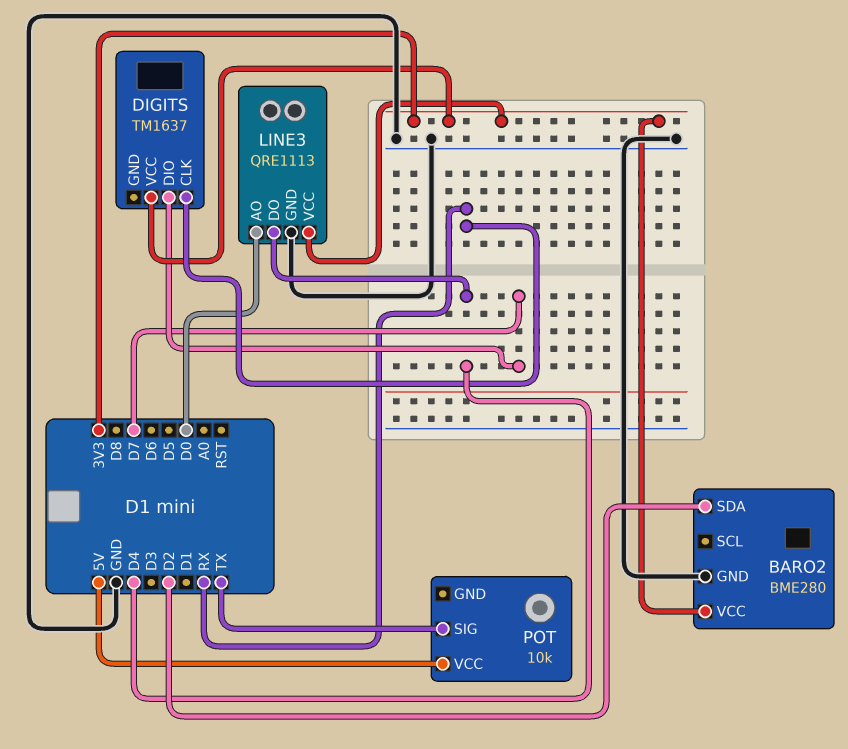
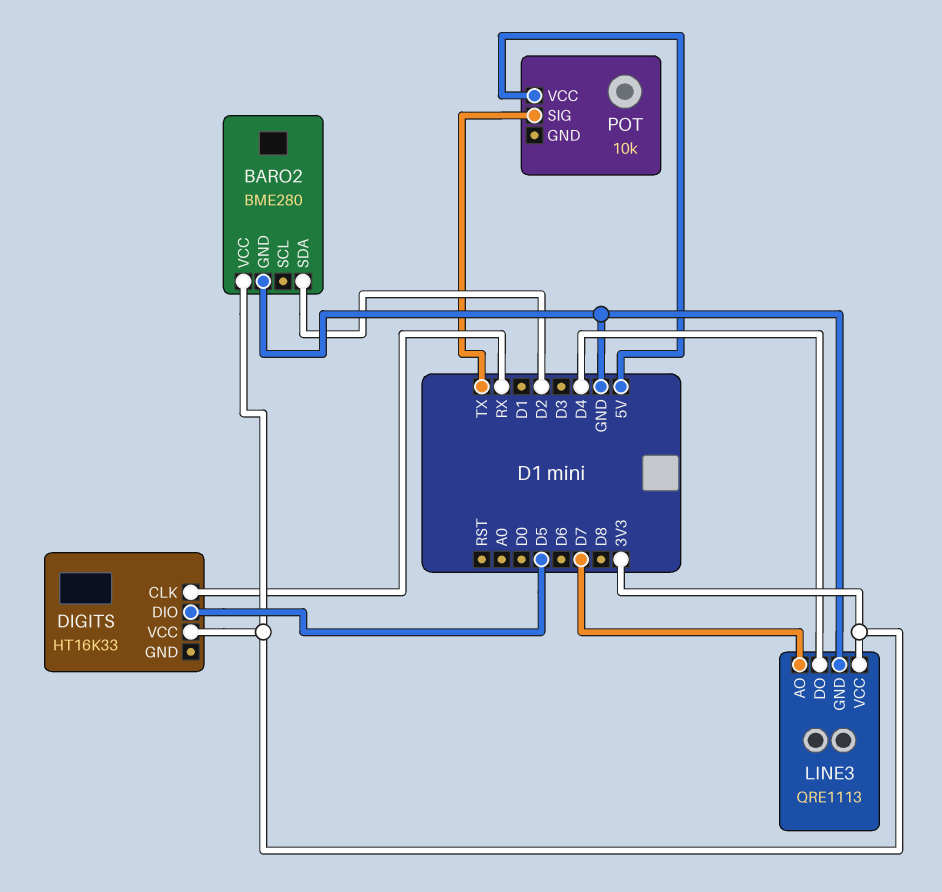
DIGITS: TM1637 -> HT16K33
DIGITS pin DIO: D7 -> D5
LINE3 pin AO: D0 -> D7

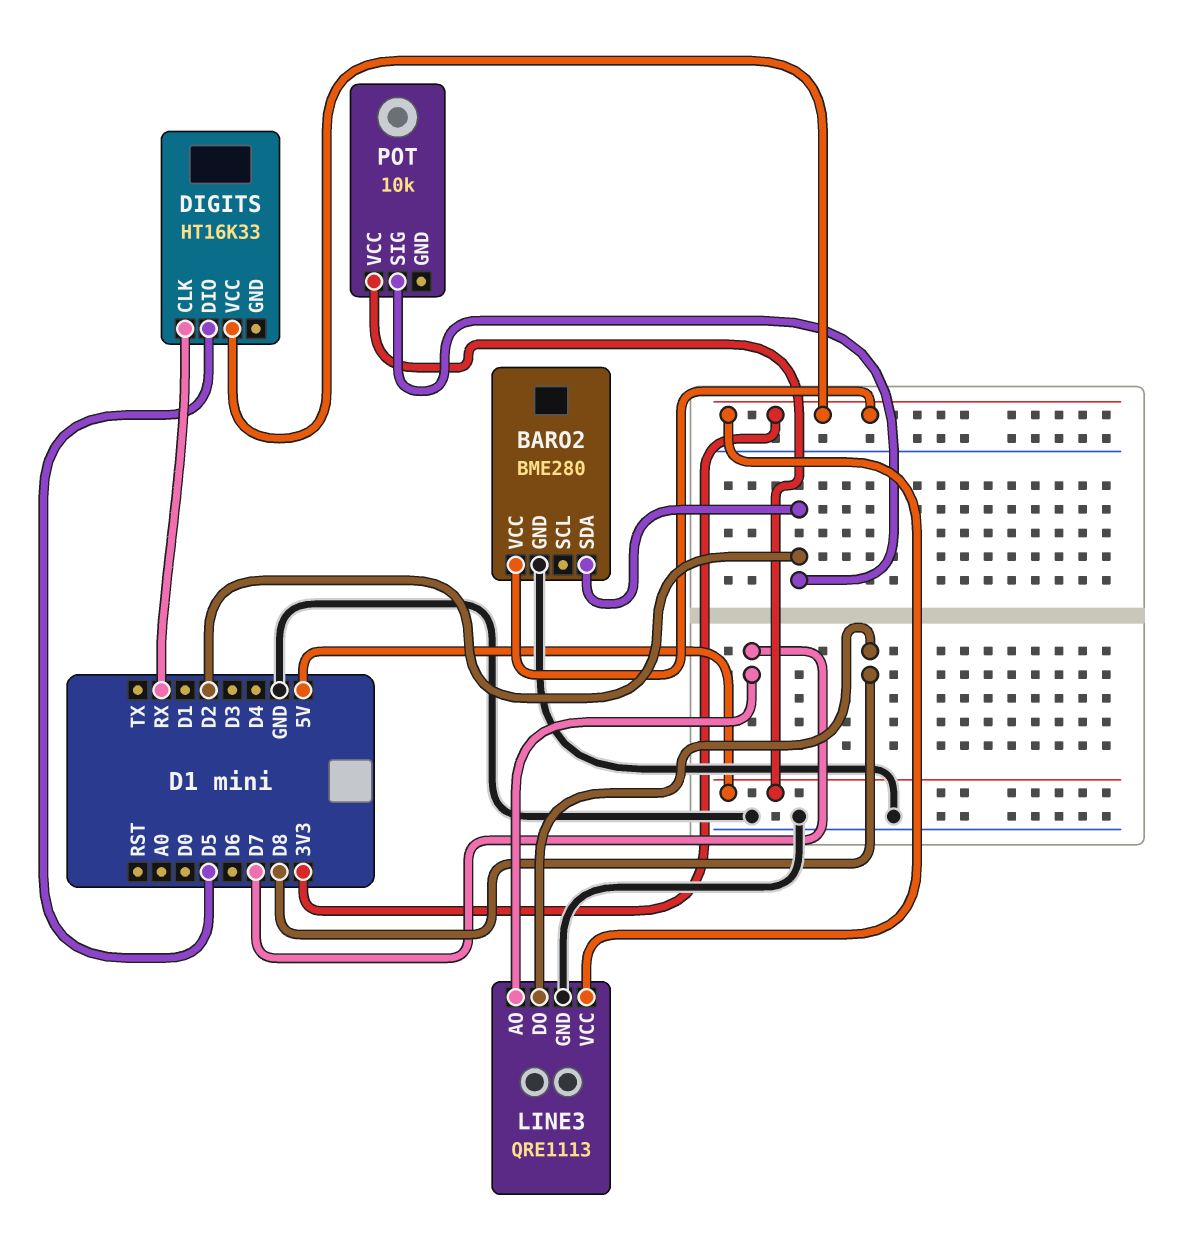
LINE3 pin DO: D4 -> D8
POT pin SIG: TX -> D2

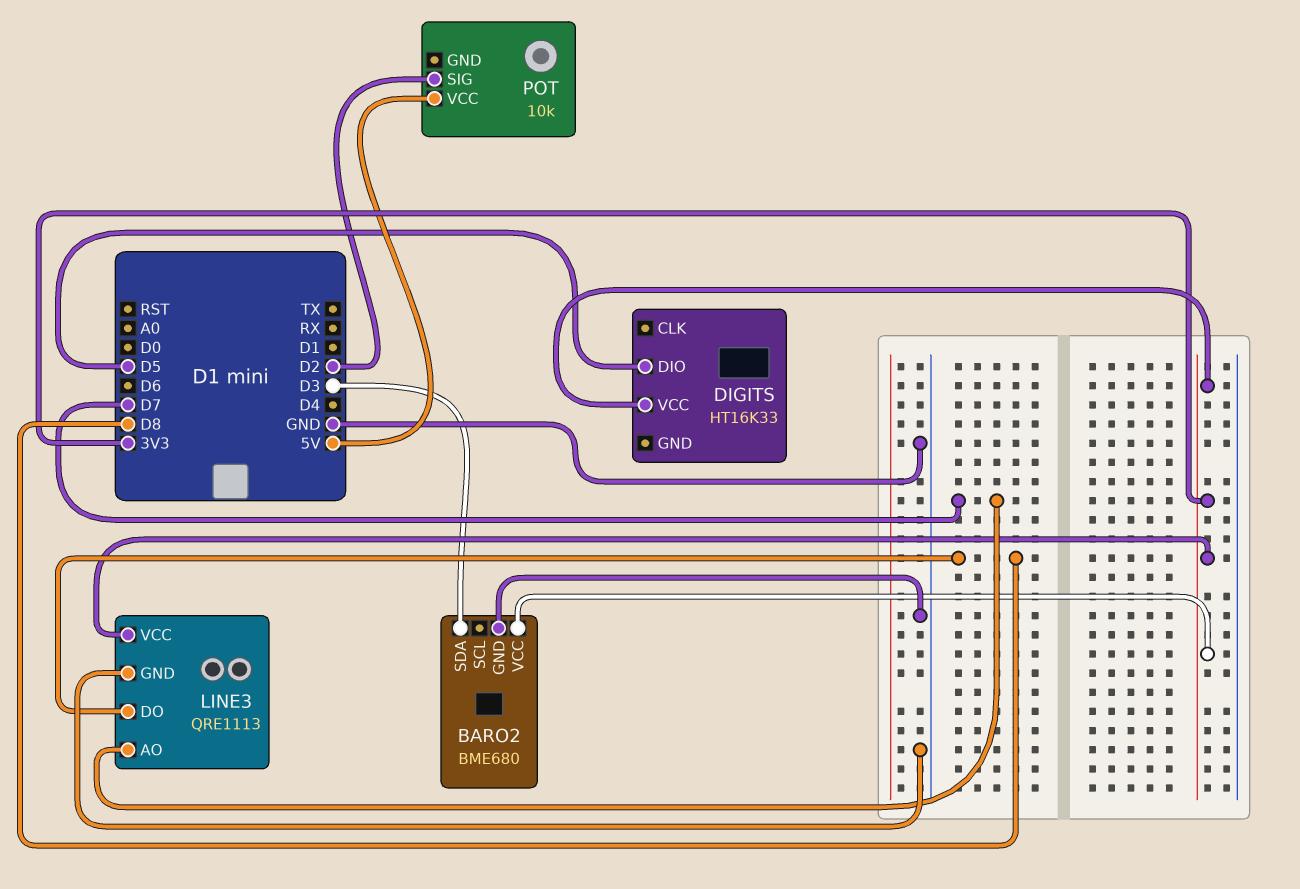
BARO2: BME280 -> BME680
BARO2 pin SDA: D2 -> D3
DIGITS pin CLK: RX -> none

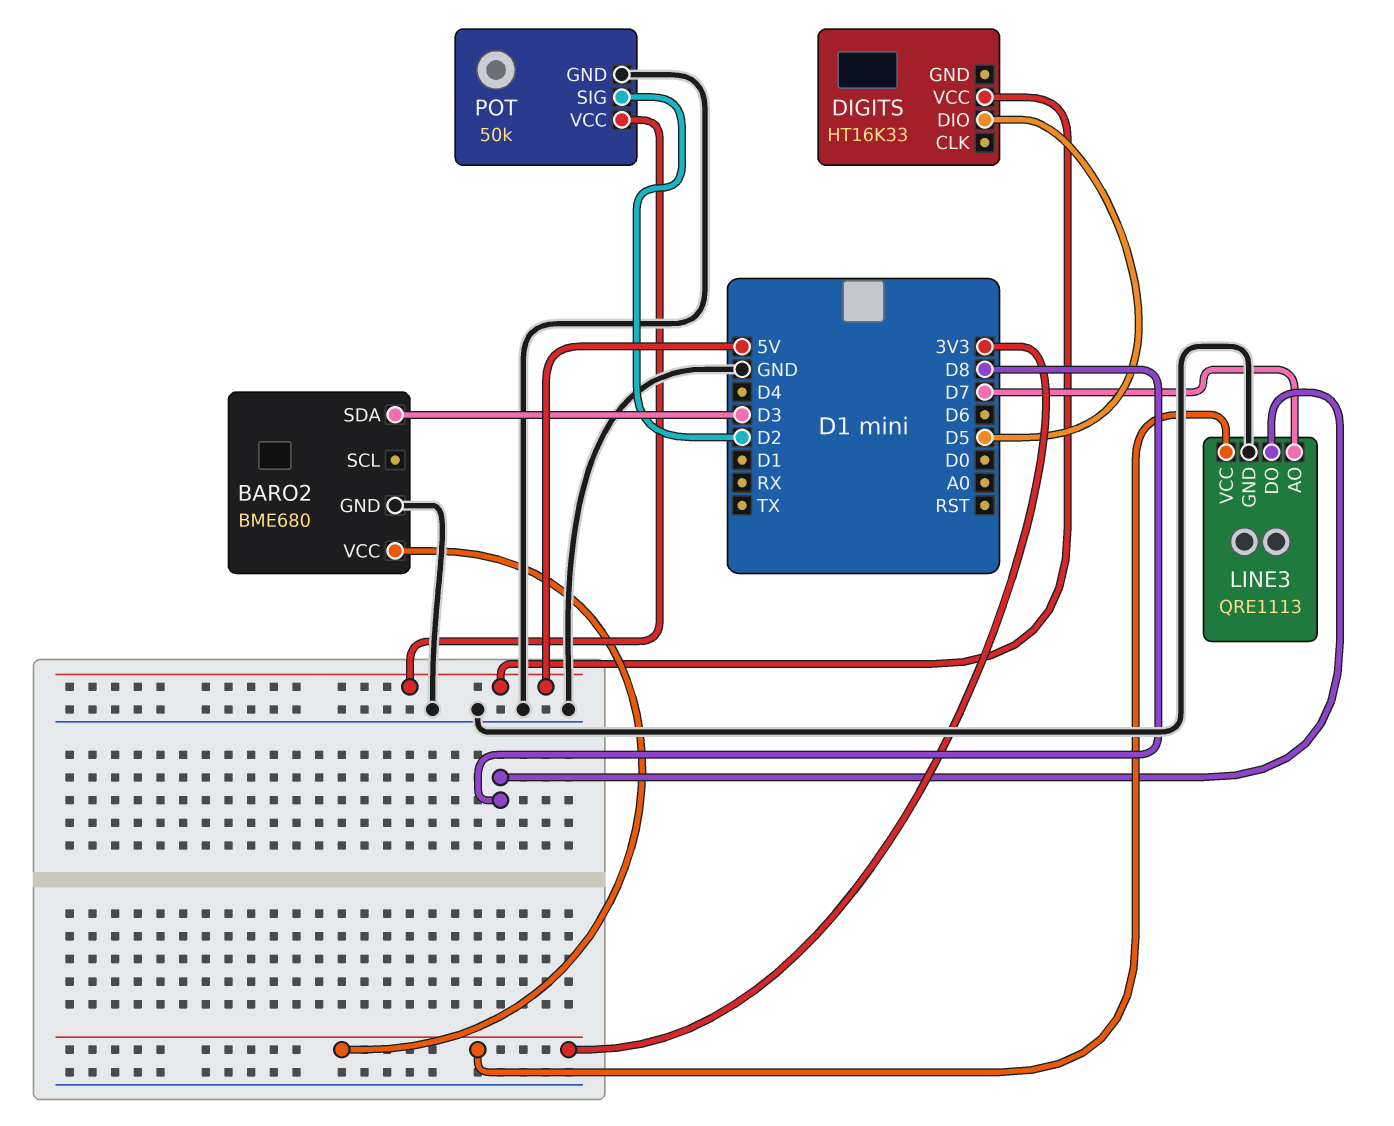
DIGITS pin VCC: 3V3 -> 5V
POT: 10k -> 50k
POT pin GND: none -> GND

